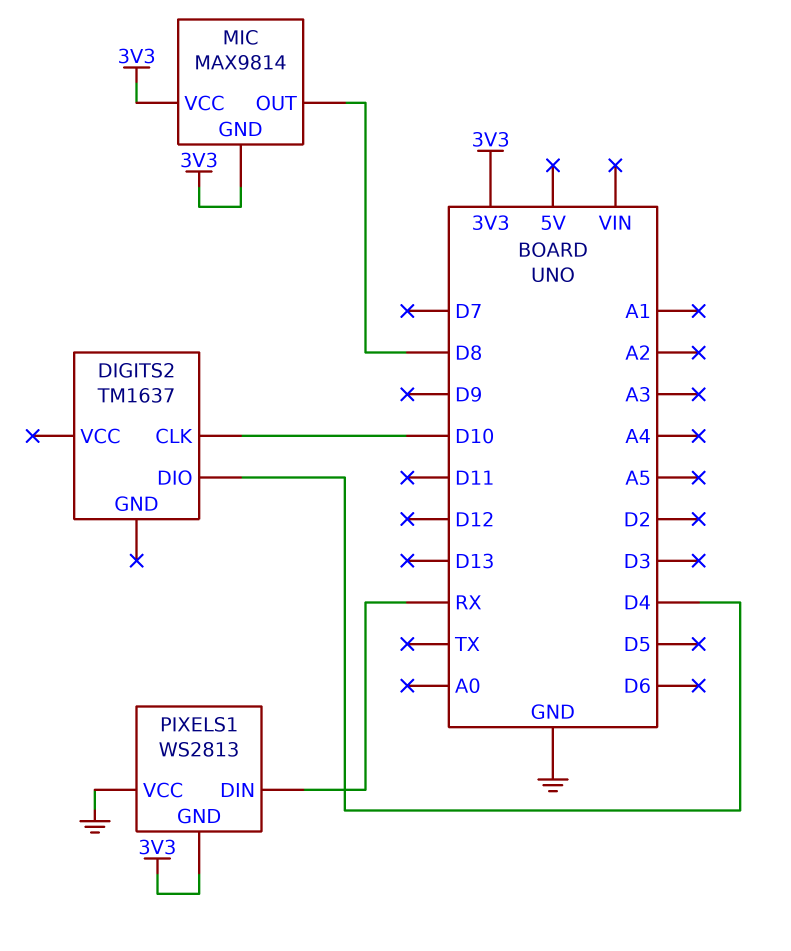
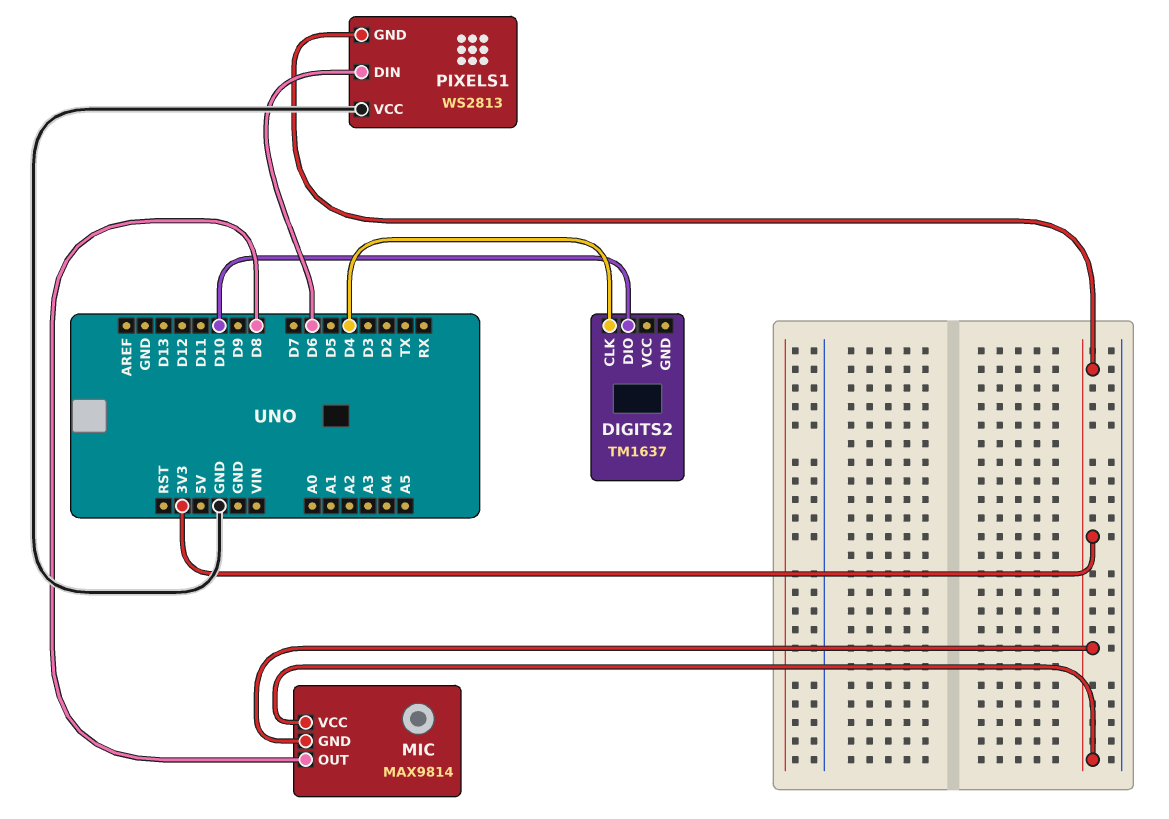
DIGITS2 pin CLK: D10 -> D4
DIGITS2 pin DIO: D4 -> D10
PIXELS1 pin DIN: RX -> D6

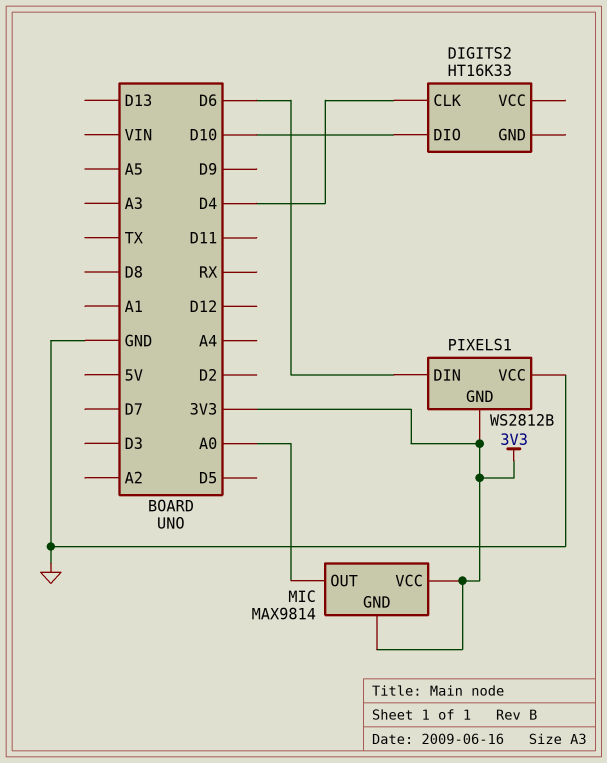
DIGITS2: TM1637 -> HT16K33
MIC pin OUT: D8 -> A0
PIXELS1: WS2813 -> WS2812B

